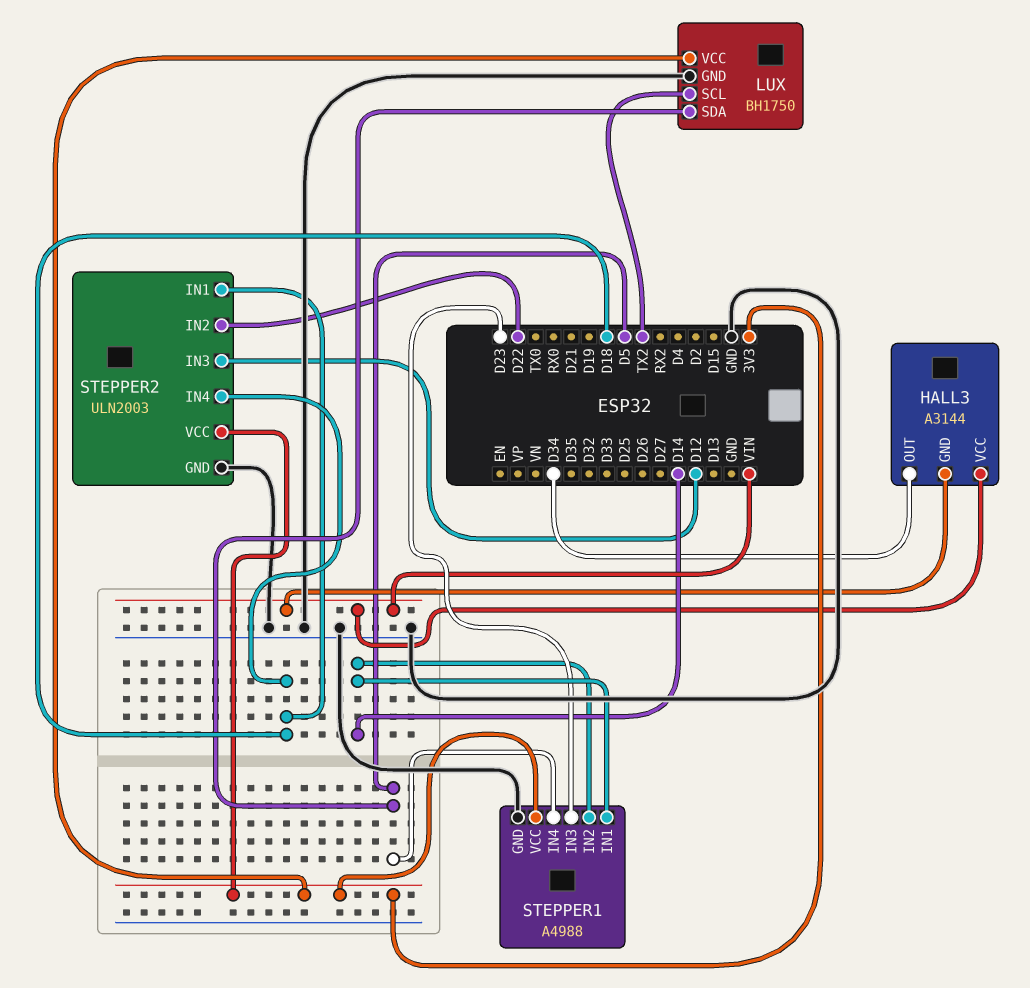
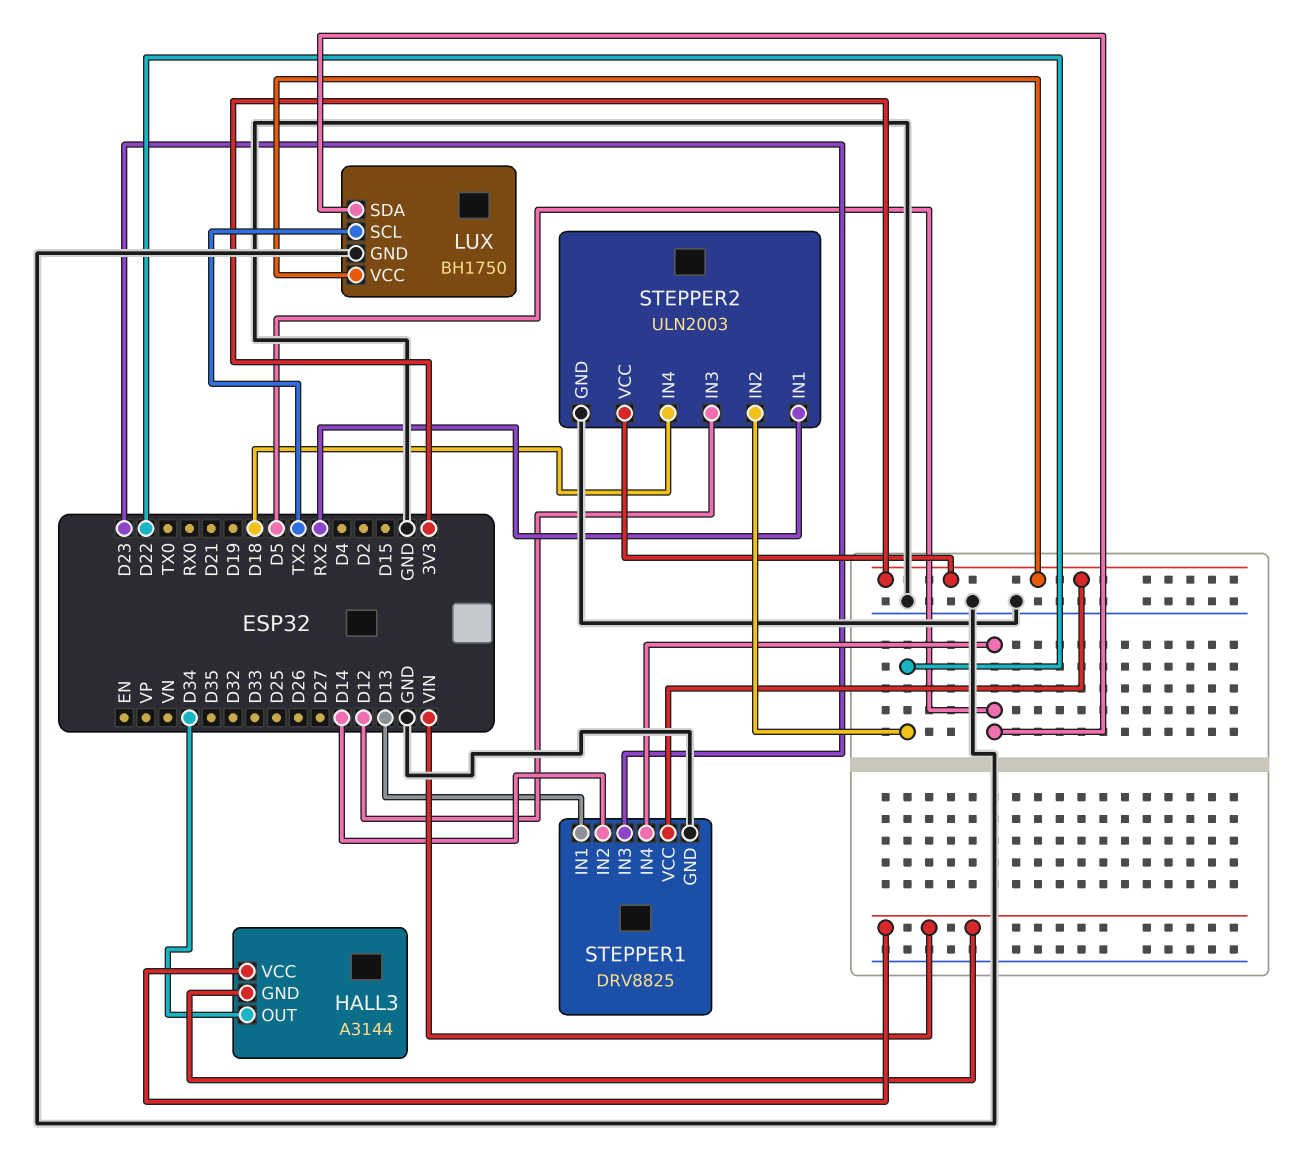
STEPPER1: A4988 -> DRV8825
STEPPER1 pin IN1: D14 -> D13
STEPPER2 pin IN1: D18 -> RX2

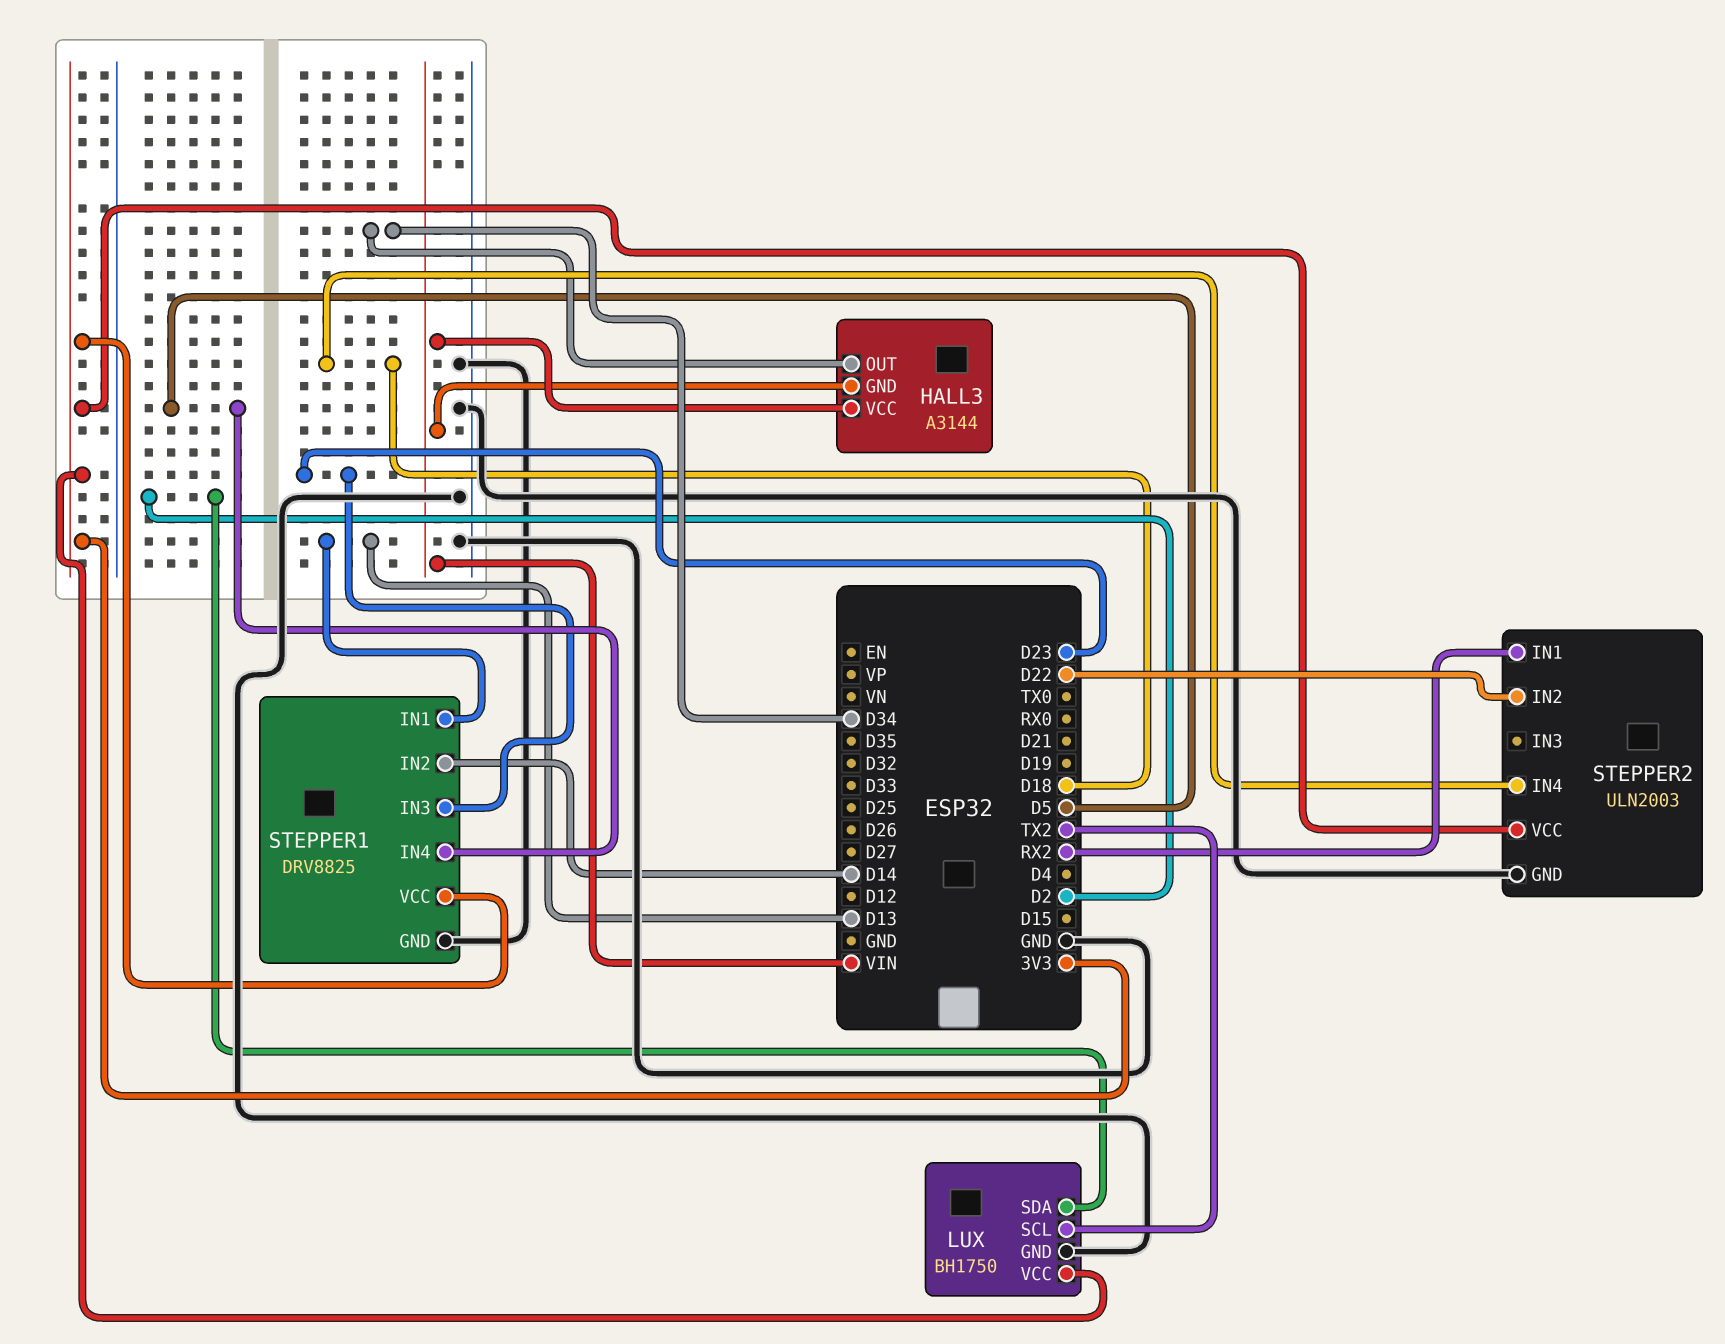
LUX pin SDA: D5 -> D2
STEPPER2 pin IN3: D12 -> none

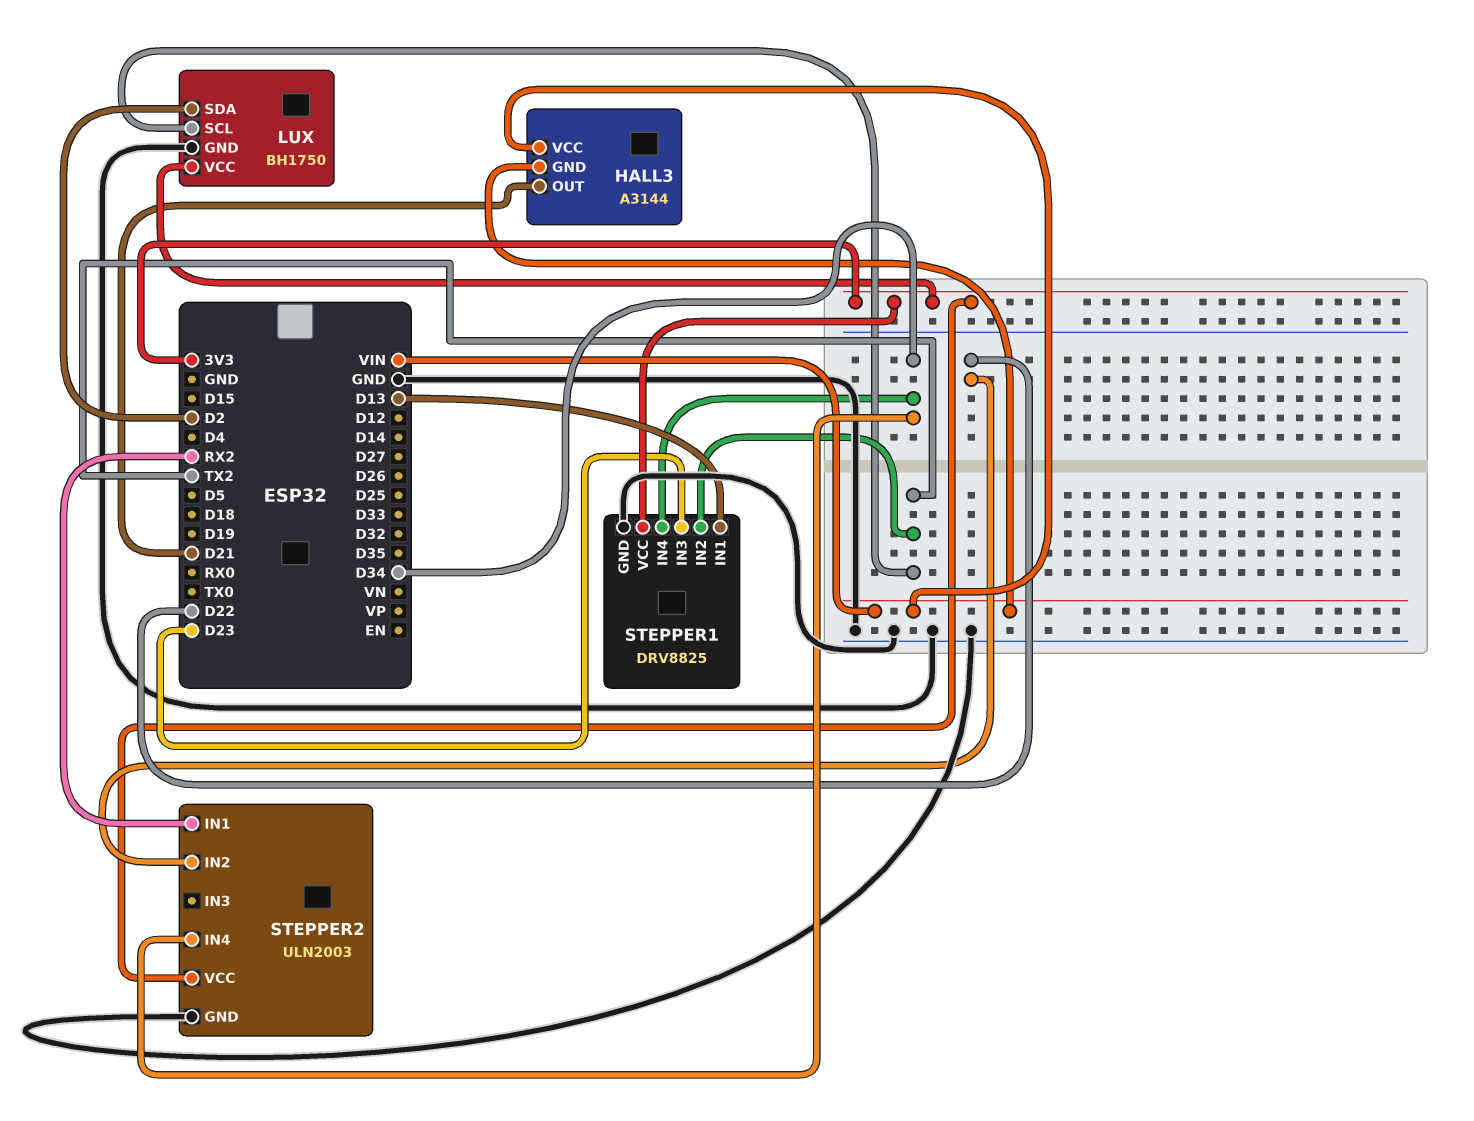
HALL3 pin OUT: D34 -> D21
STEPPER1 pin IN2: D14 -> TX2
STEPPER1 pin IN4: D5 -> D34
STEPPER2 pin IN4: D18 -> D34

